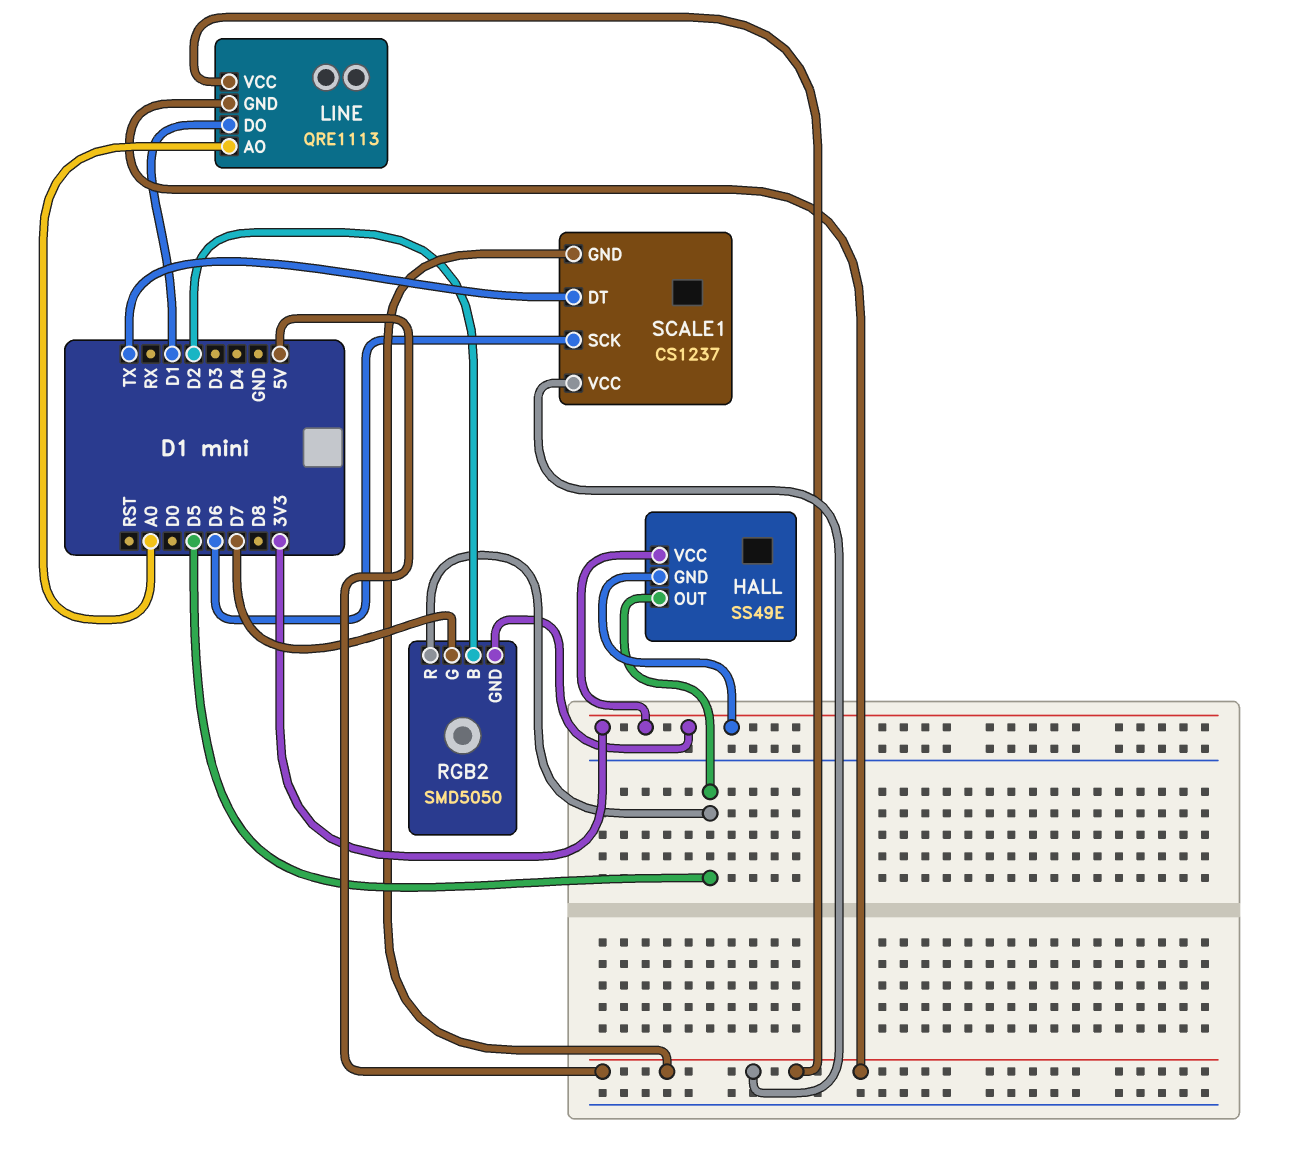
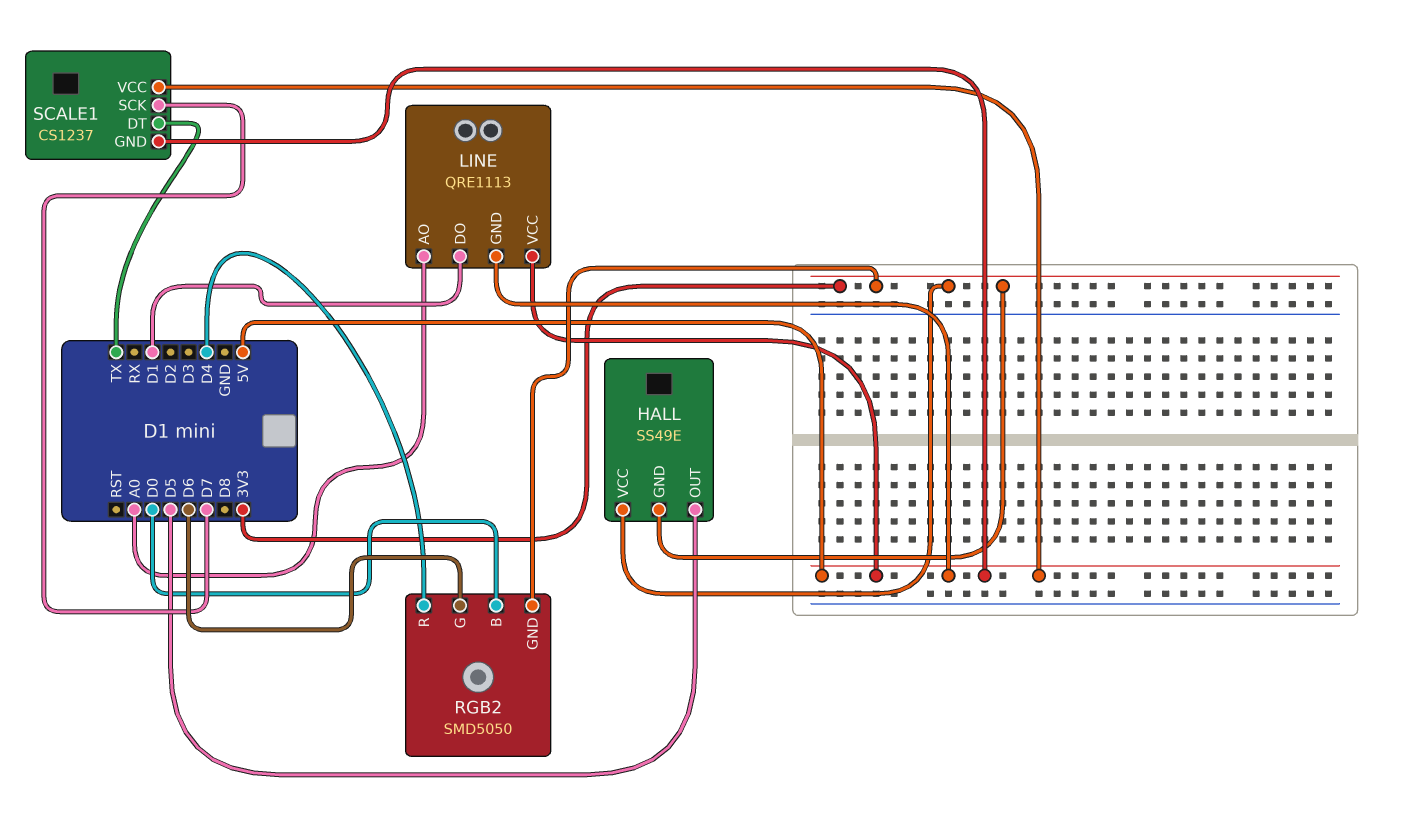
RGB2 pin B: D2 -> D0
RGB2 pin G: D7 -> D6
RGB2 pin R: D5 -> D4
SCALE1 pin SCK: D6 -> D7

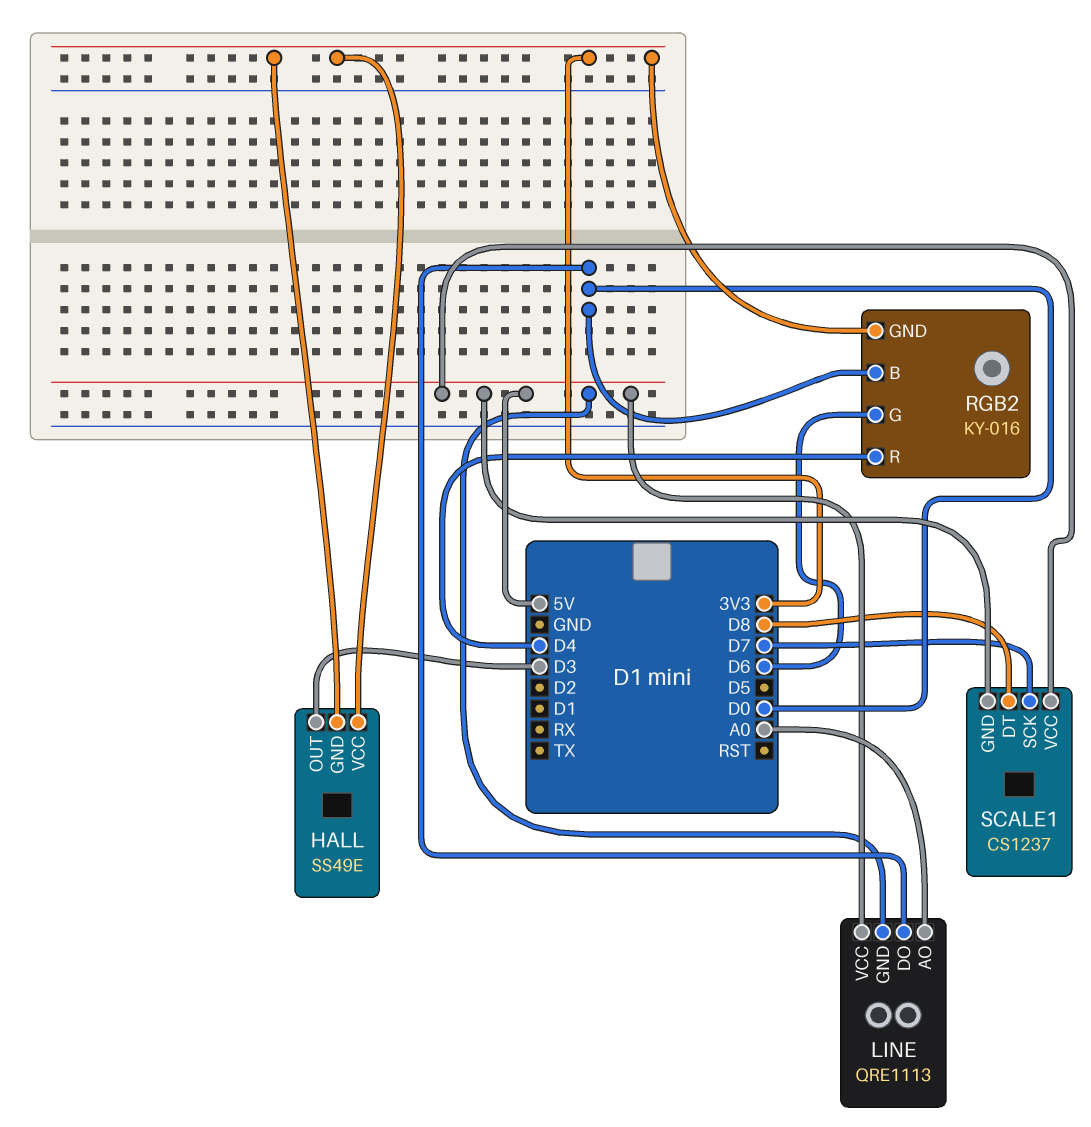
HALL pin OUT: D5 -> D3
LINE pin DO: D1 -> D0
RGB2: SMD5050 -> KY-016
SCALE1 pin DT: TX -> D8

